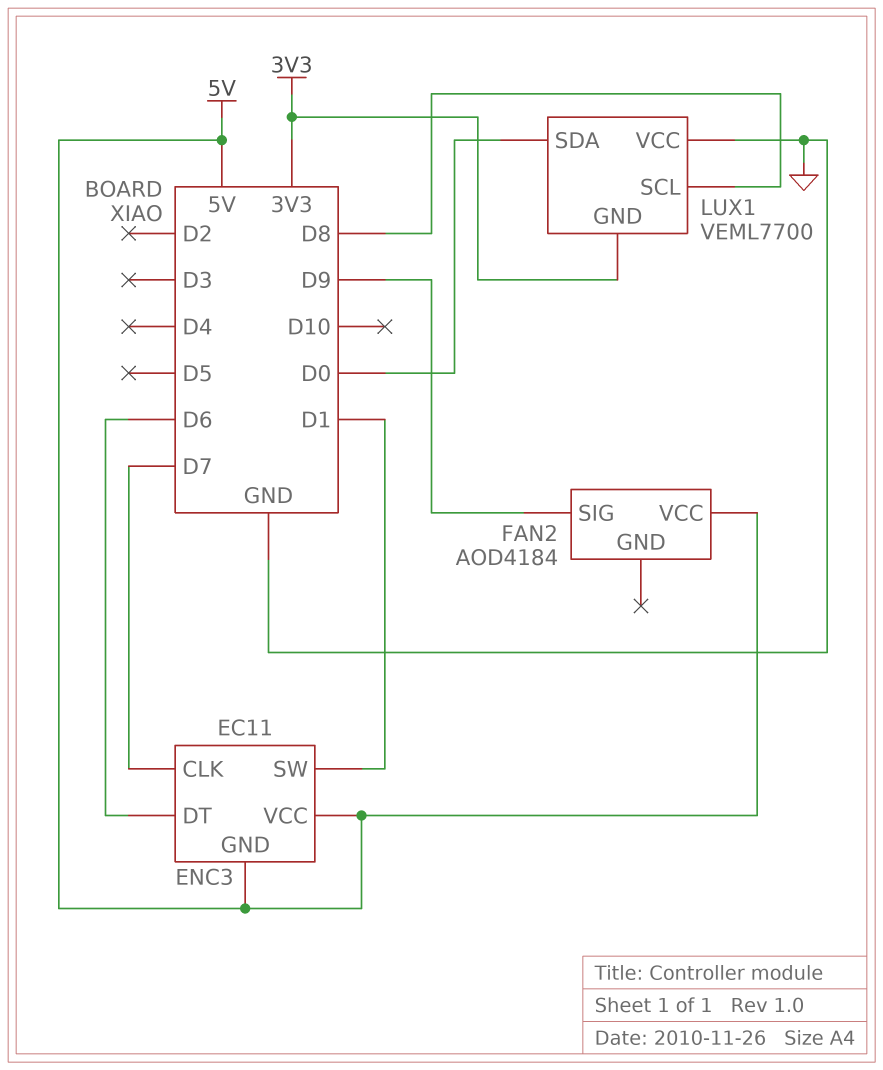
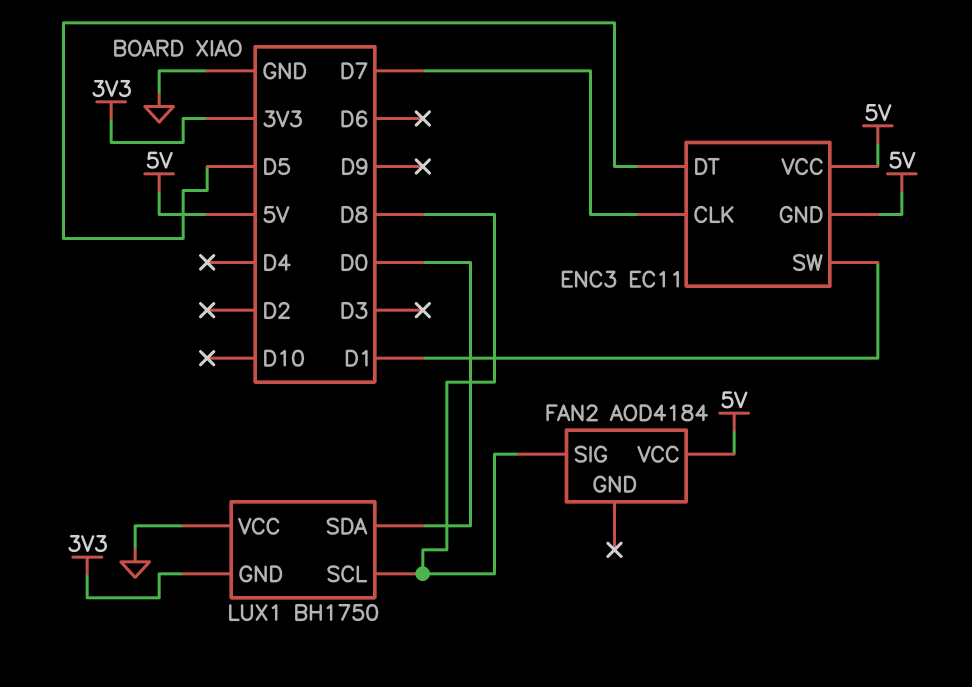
ENC3 pin DT: D6 -> D5
FAN2 pin SIG: D9 -> D8
LUX1: VEML7700 -> BH1750

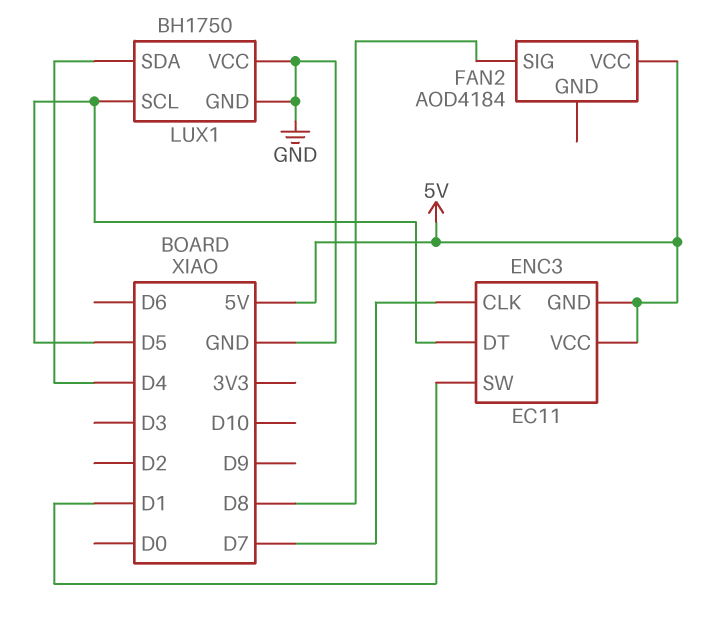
LUX1 pin GND: 3V3 -> GND
LUX1 pin SCL: D8 -> D5
LUX1 pin SDA: D0 -> D4

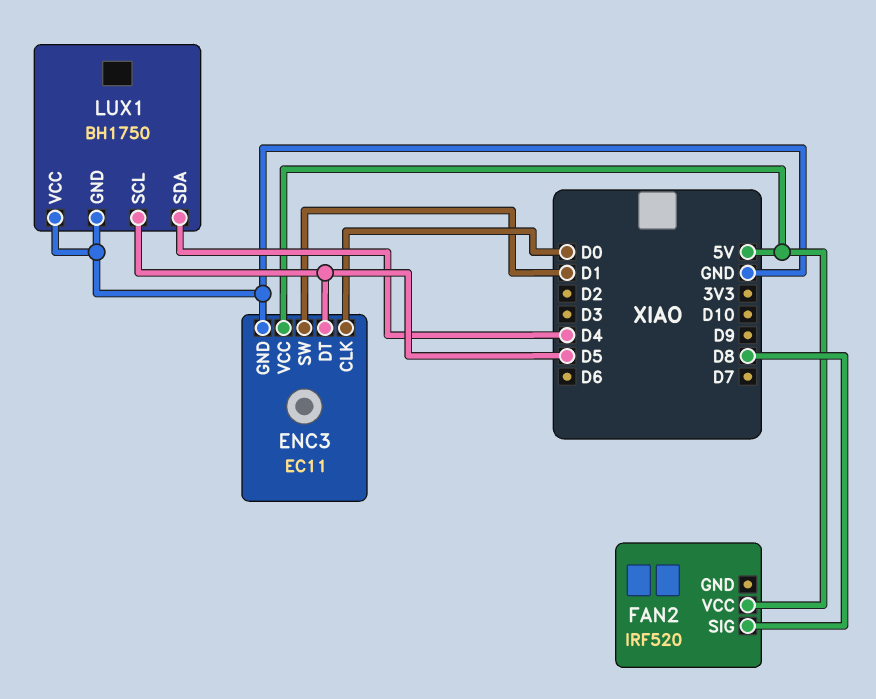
ENC3 pin CLK: D7 -> D0
ENC3 pin GND: 5V -> GND
FAN2: AOD4184 -> IRF520

